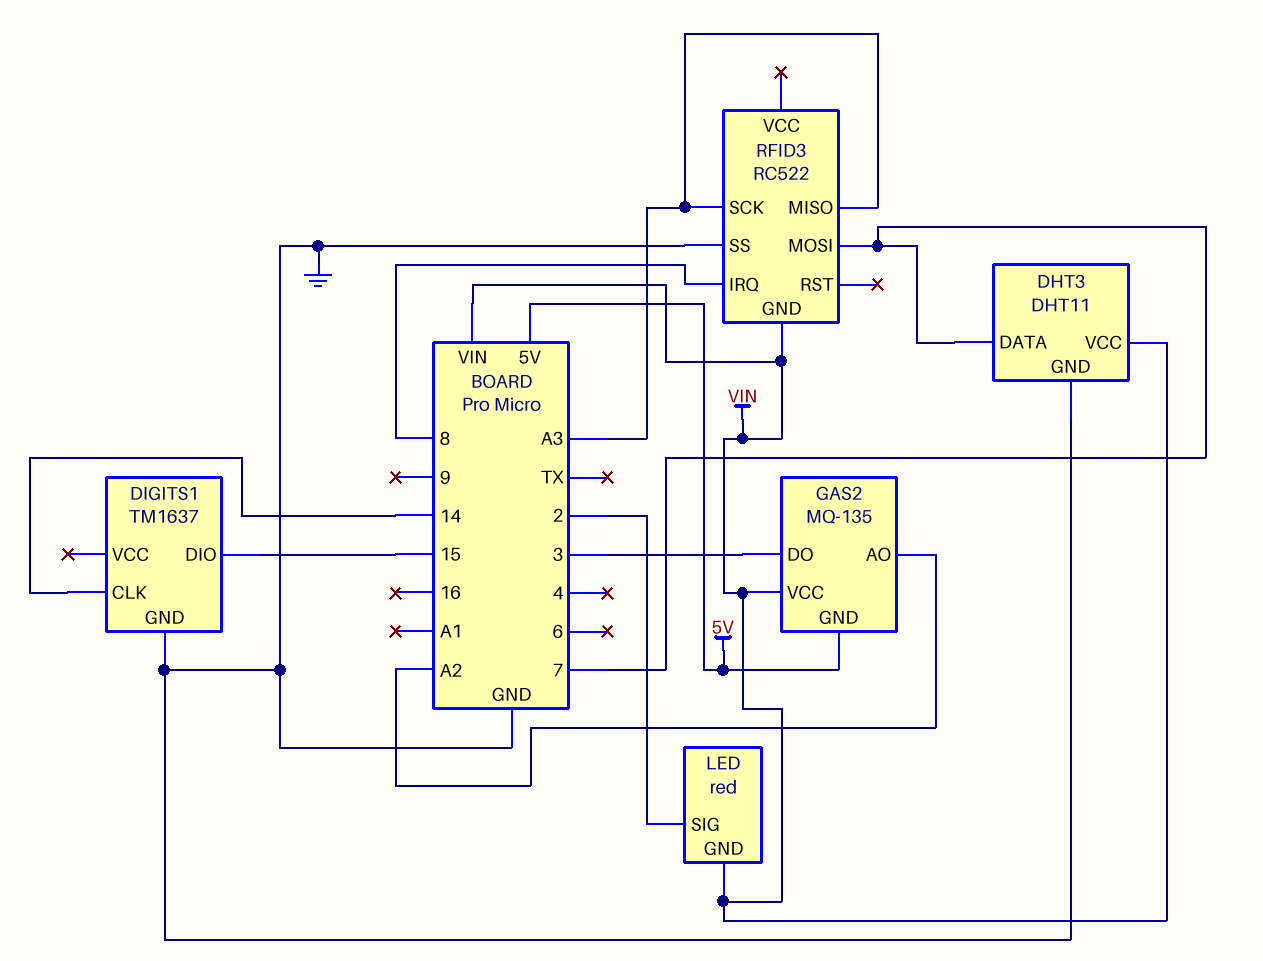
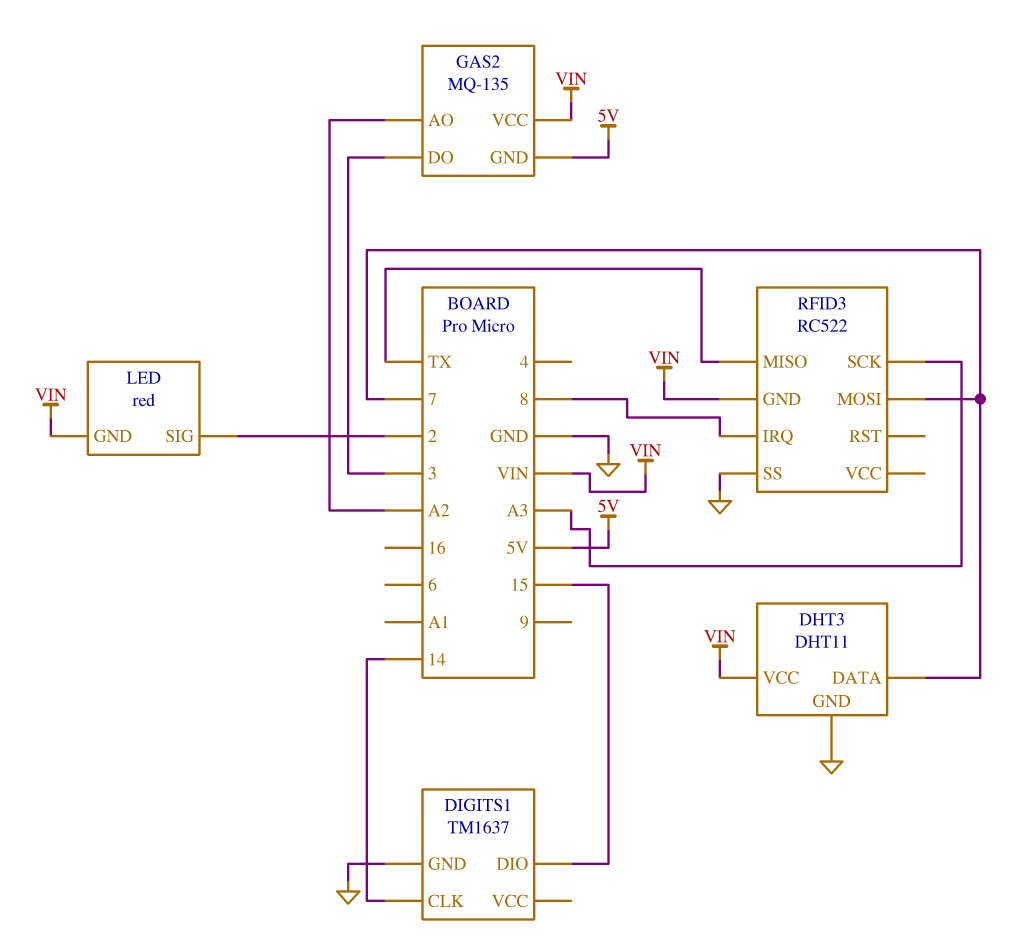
RFID3 pin MISO: A3 -> TX

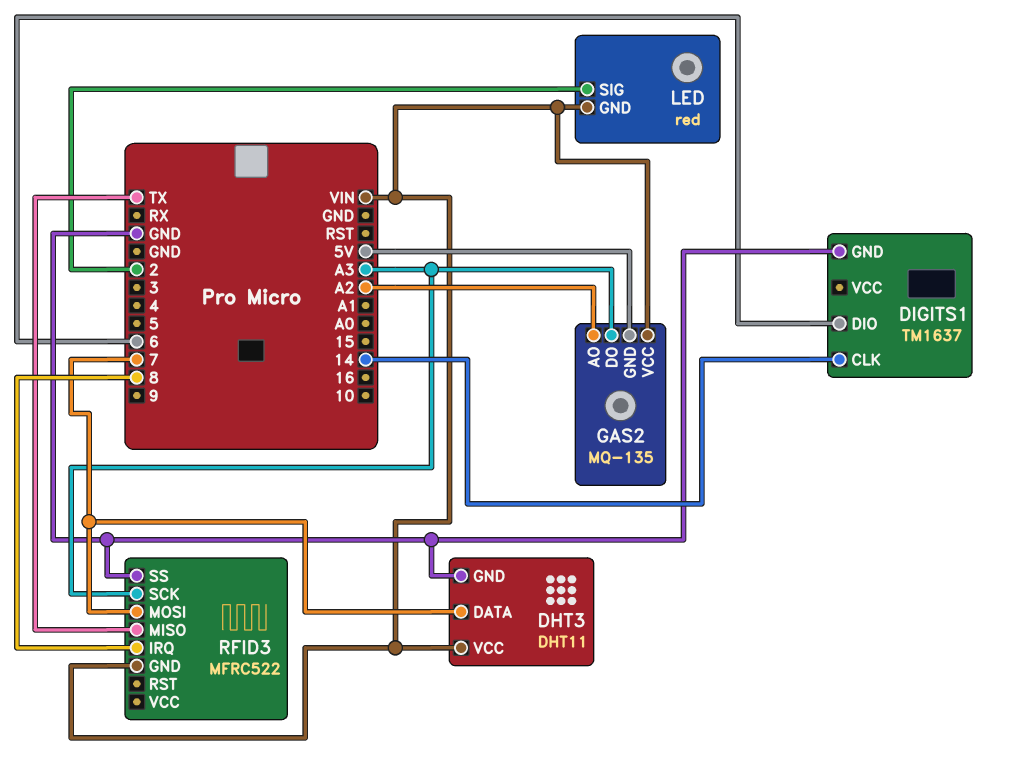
DIGITS1 pin DIO: 15 -> 6
GAS2 pin DO: 3 -> A3
RFID3: RC522 -> MFRC522

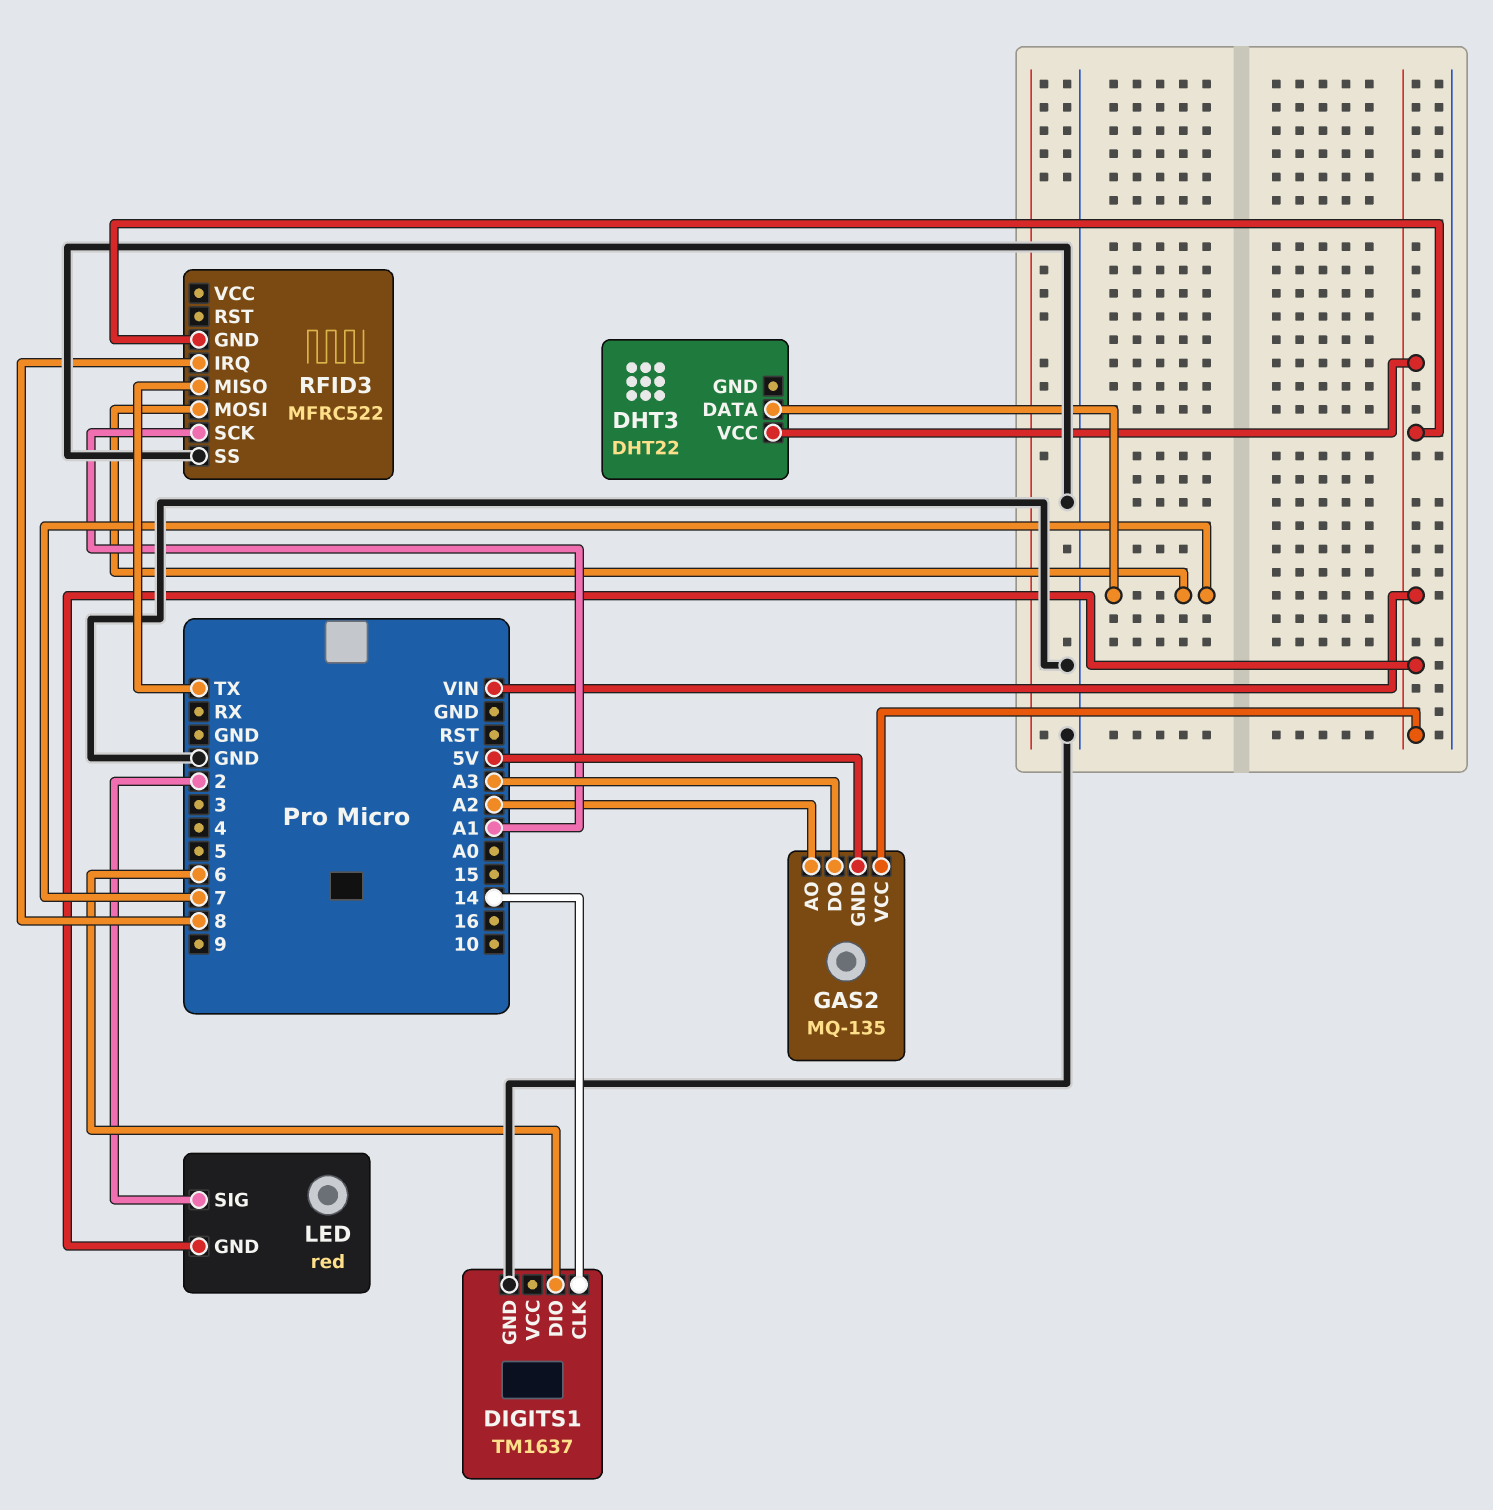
DHT3: DHT11 -> DHT22
DHT3 pin GND: GND -> none
RFID3 pin SCK: A3 -> A1

